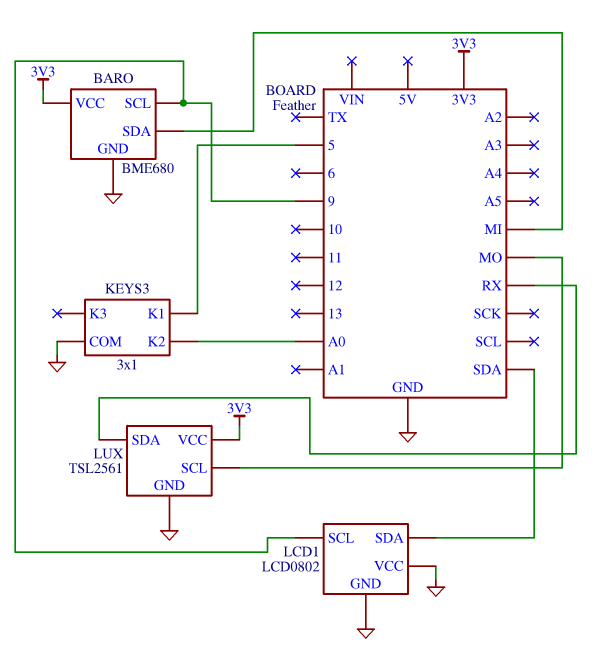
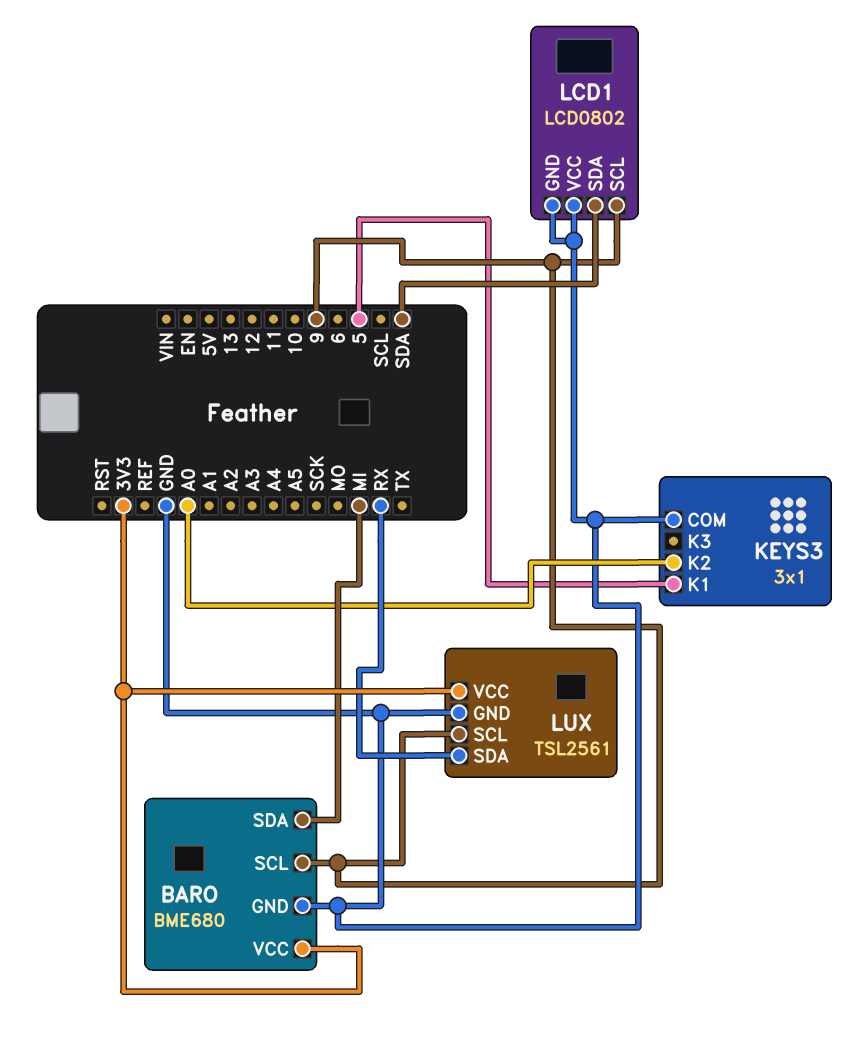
LUX pin SCL: MO -> 9

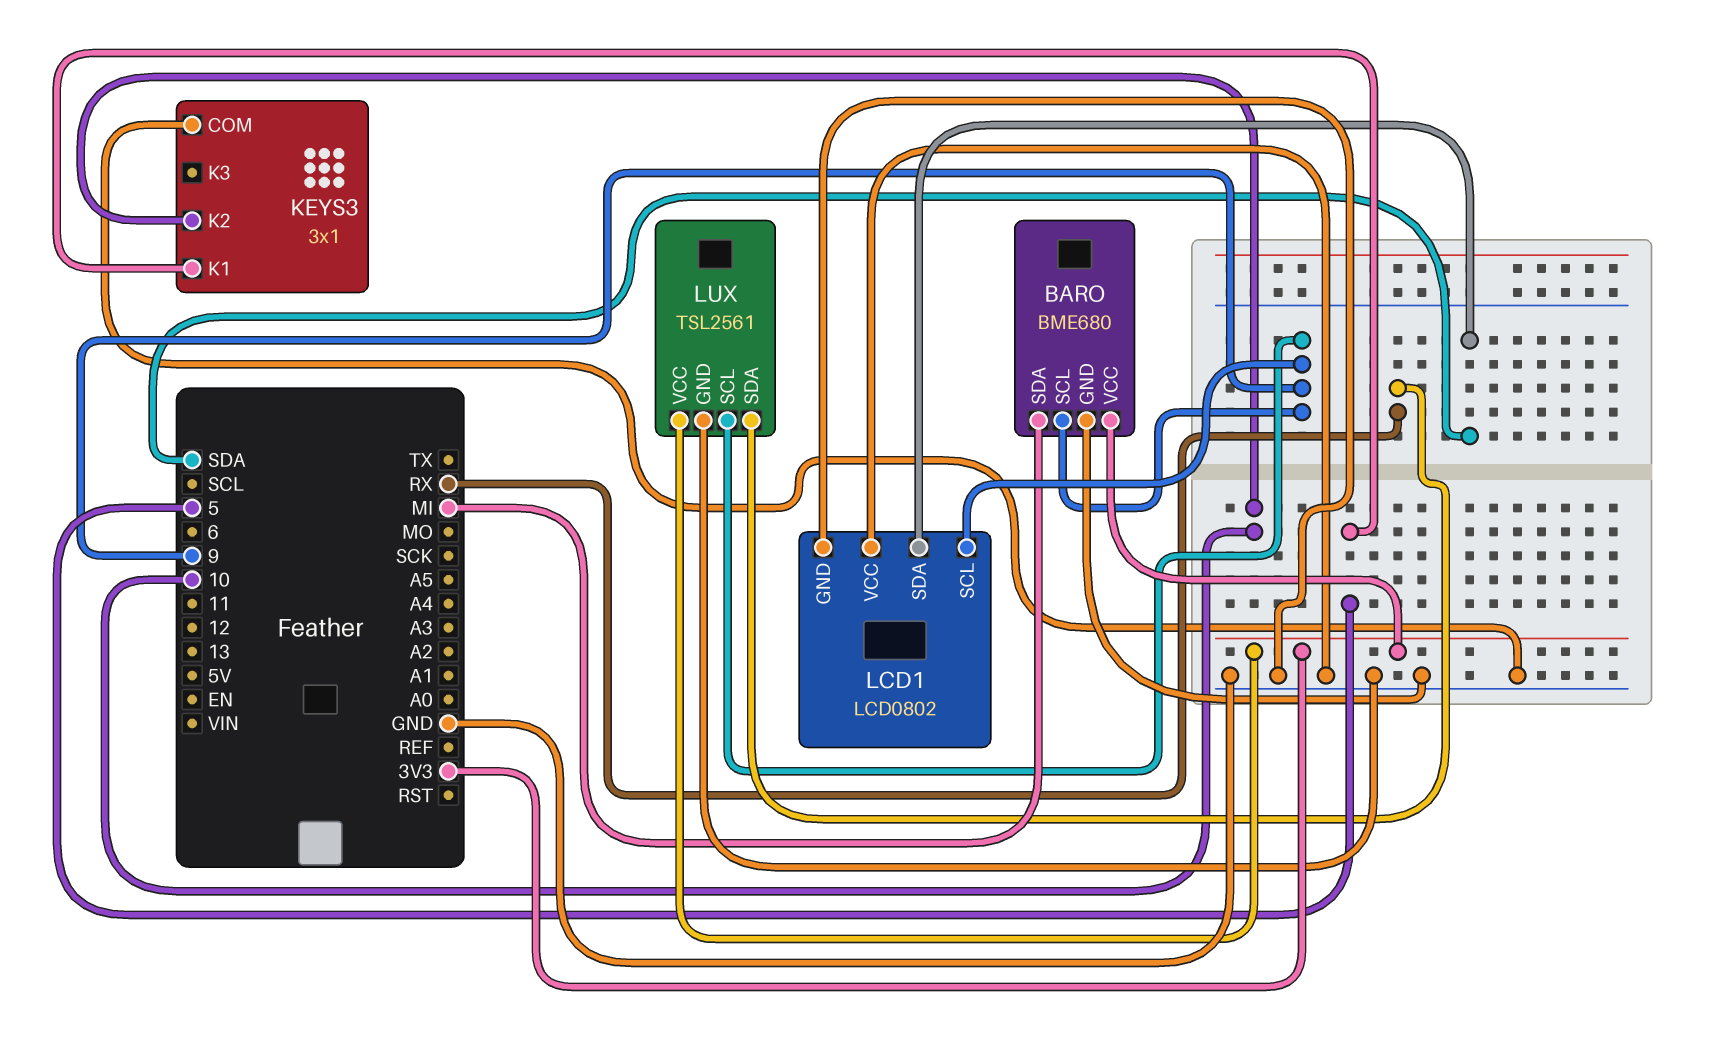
KEYS3 pin K2: A0 -> 10

